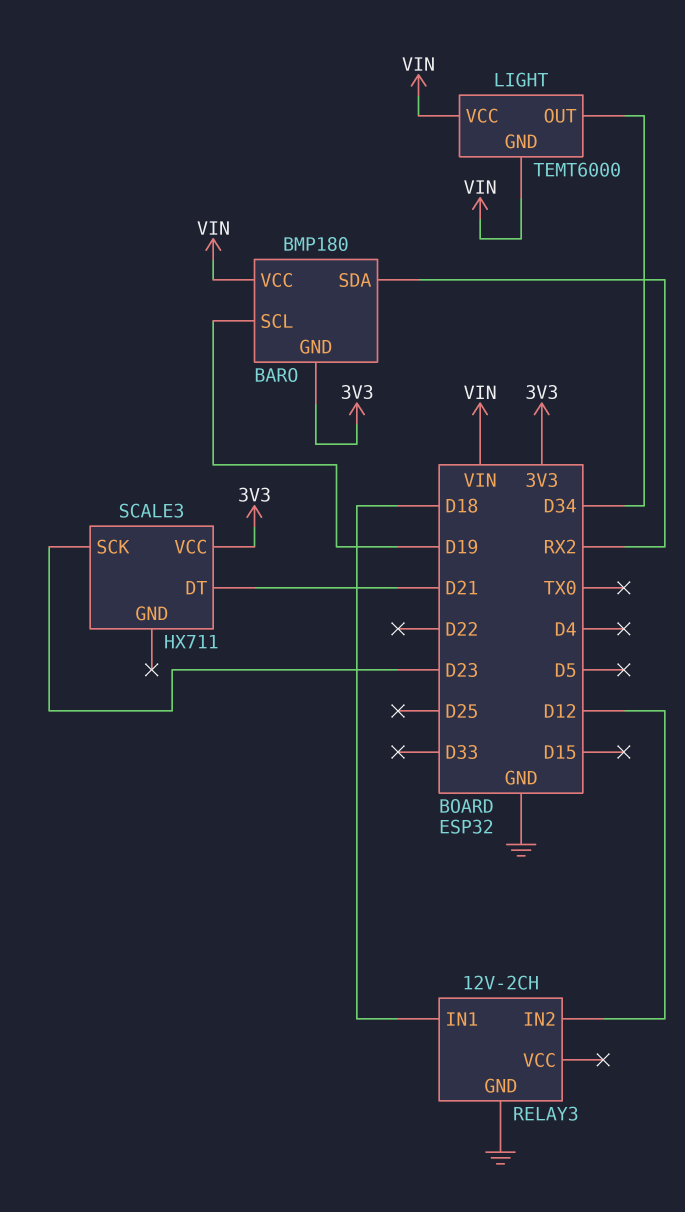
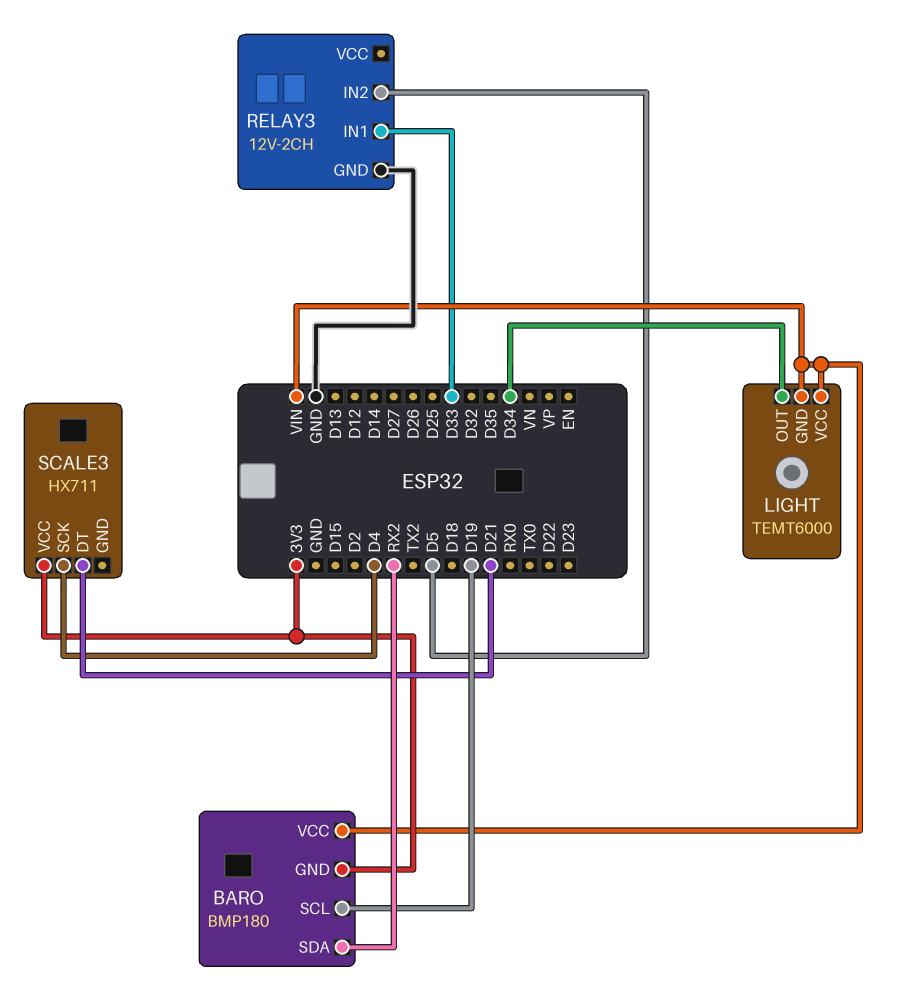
RELAY3 pin IN1: D18 -> D33
RELAY3 pin IN2: D12 -> D5
SCALE3 pin SCK: D23 -> D4

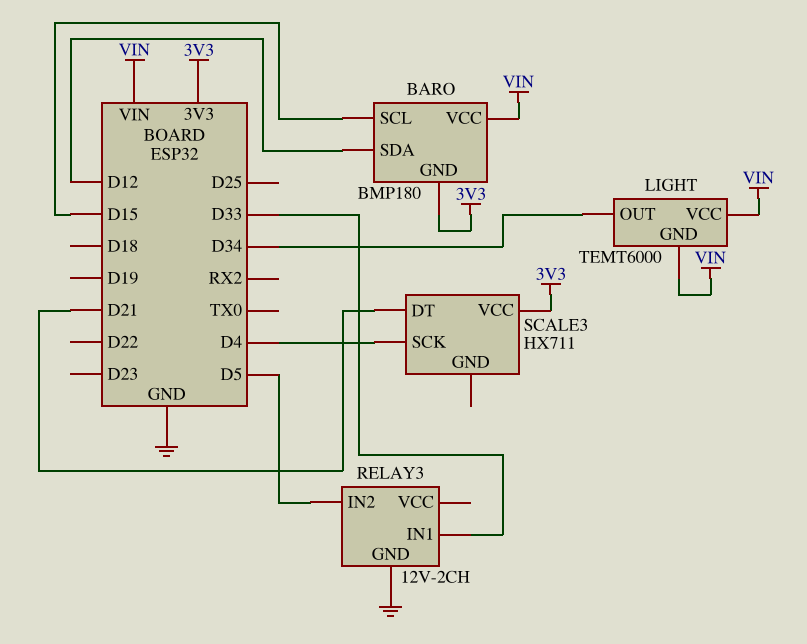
BARO pin SCL: D19 -> D15
BARO pin SDA: RX2 -> D12

